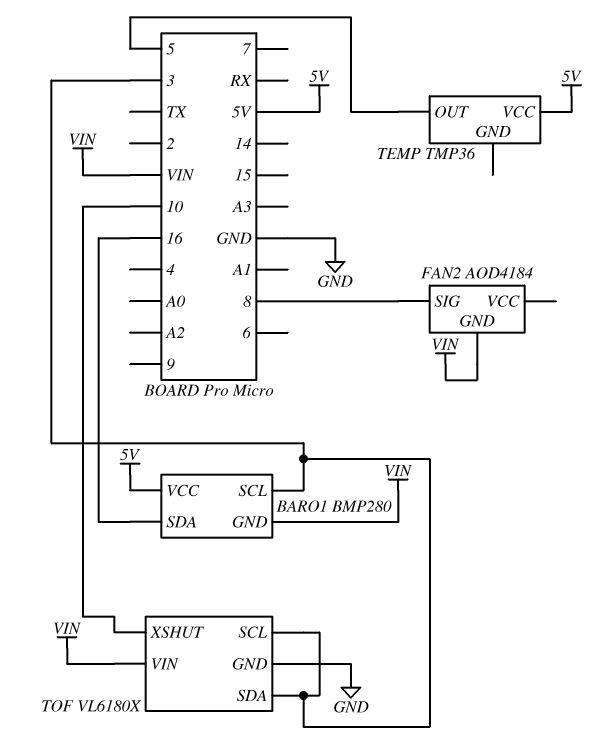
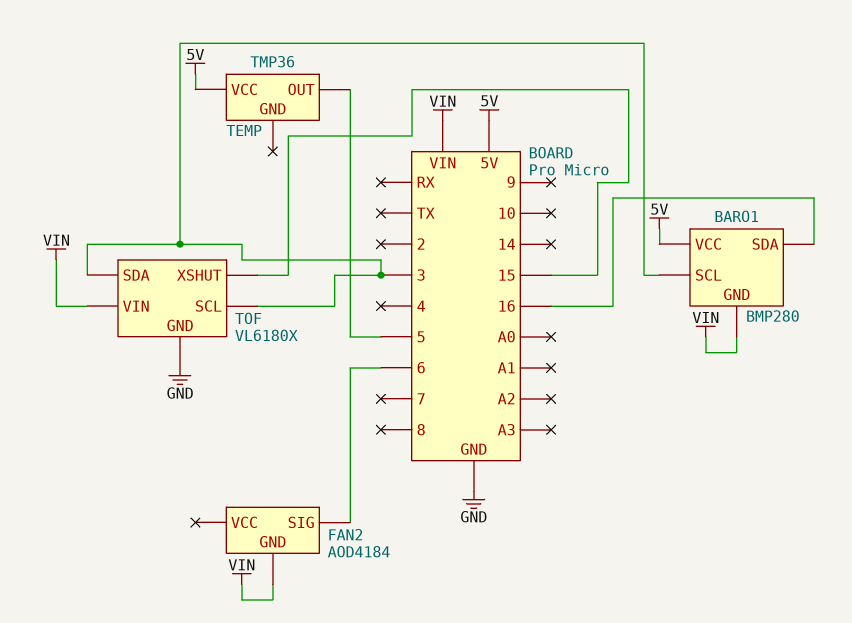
FAN2 pin SIG: 8 -> 6
TOF pin XSHUT: 10 -> 15

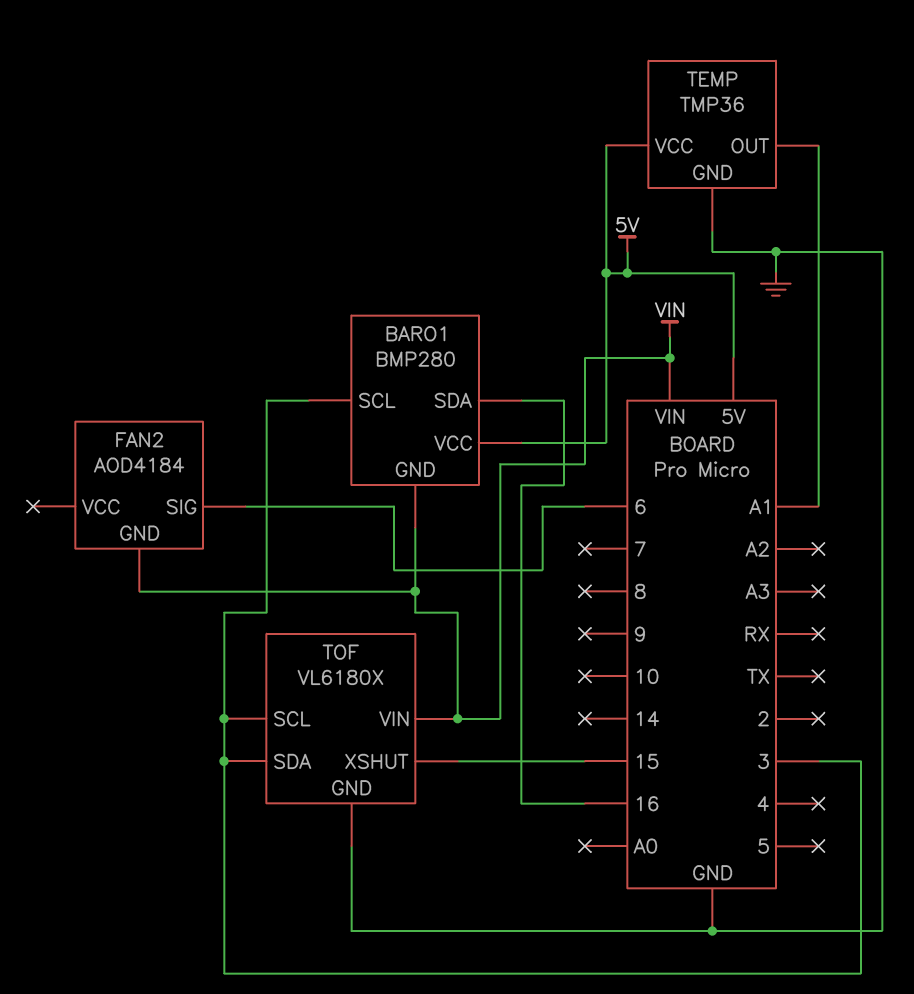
TEMP pin GND: none -> GND
TEMP pin OUT: 5 -> A1

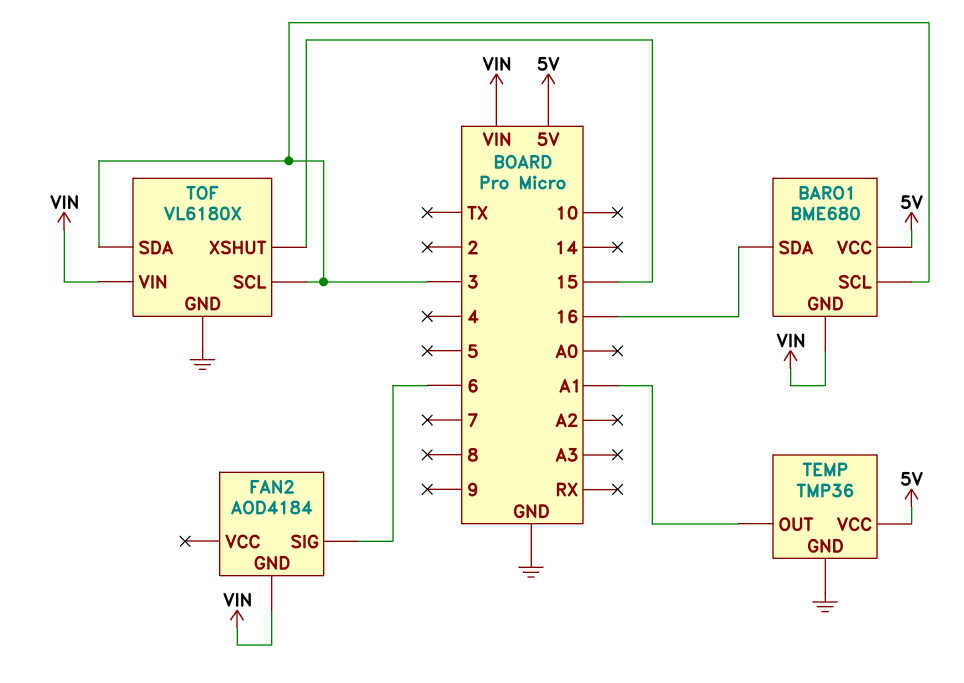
BARO1: BMP280 -> BME680

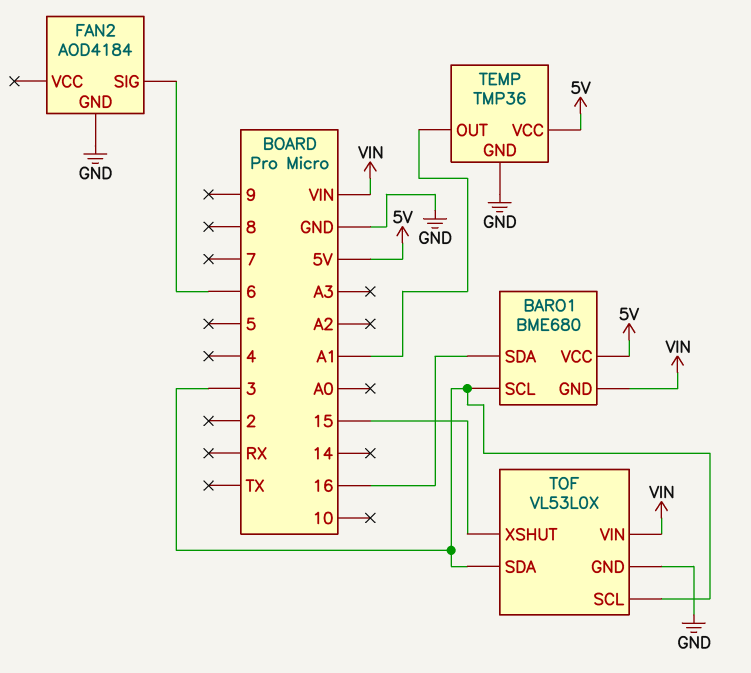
FAN2 pin GND: VIN -> GND
TOF: VL6180X -> VL53L0X

